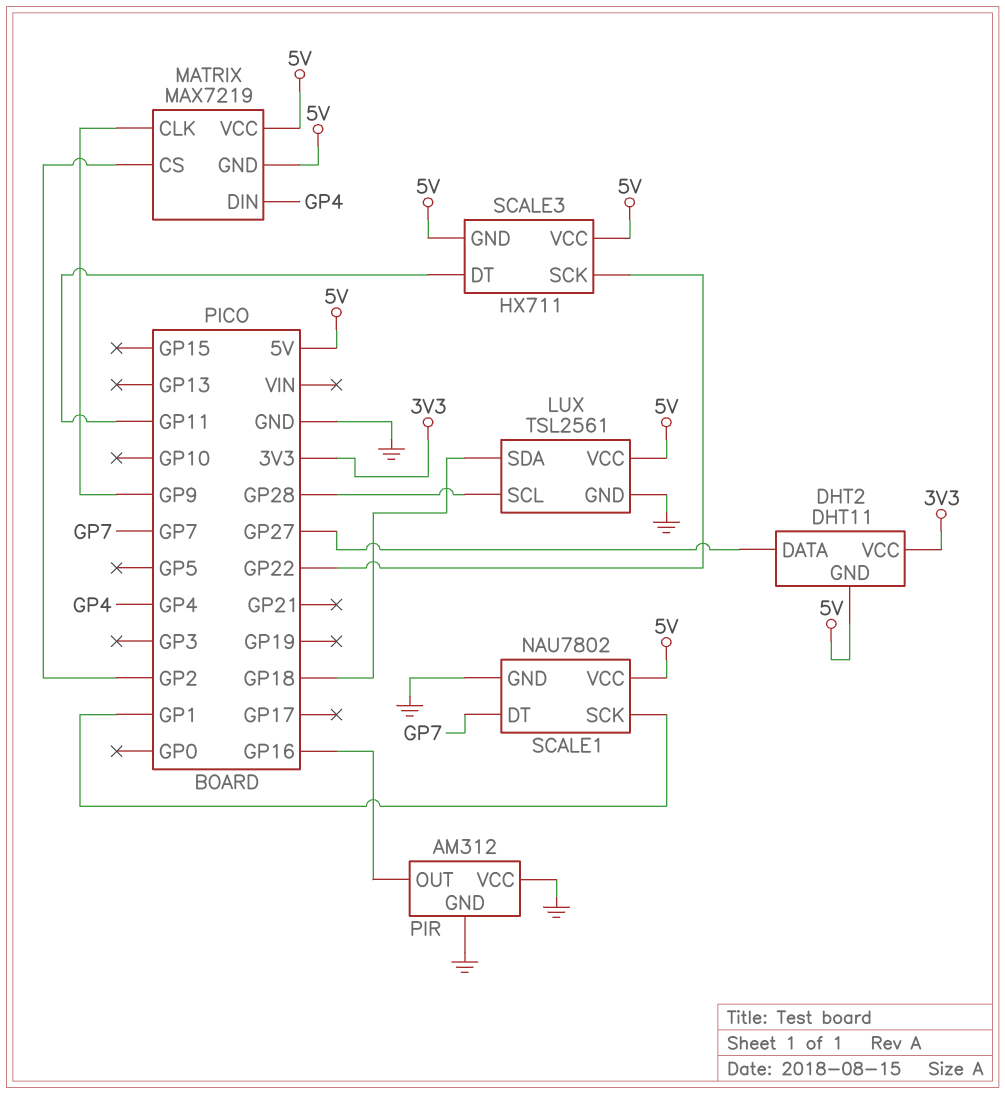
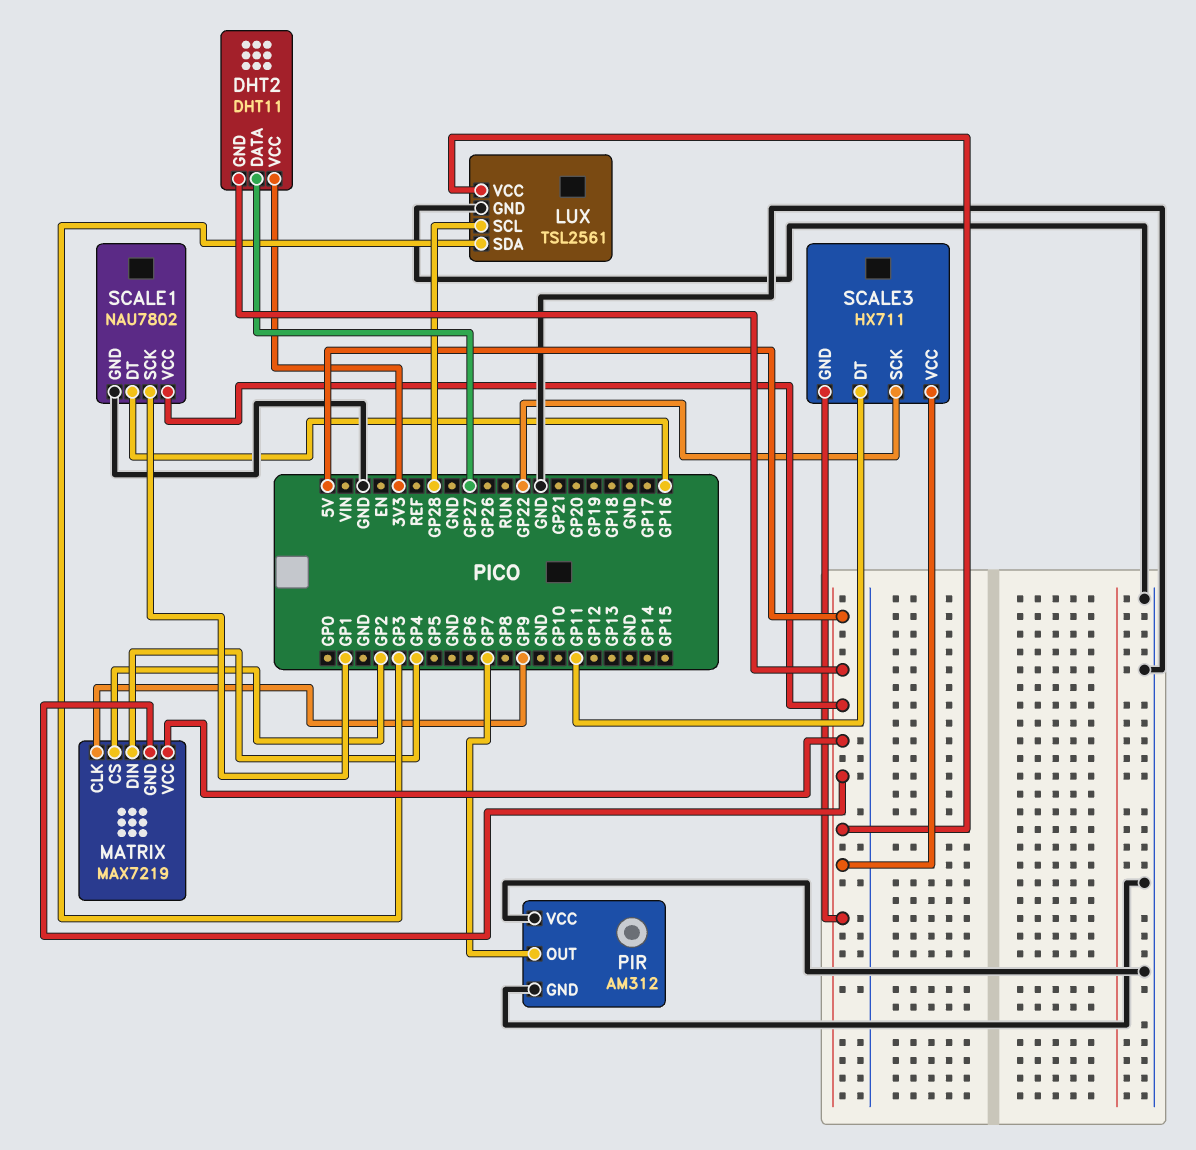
LUX pin SDA: GP18 -> GP3
PIR pin OUT: GP16 -> GP7
SCALE1 pin DT: GP7 -> GP16

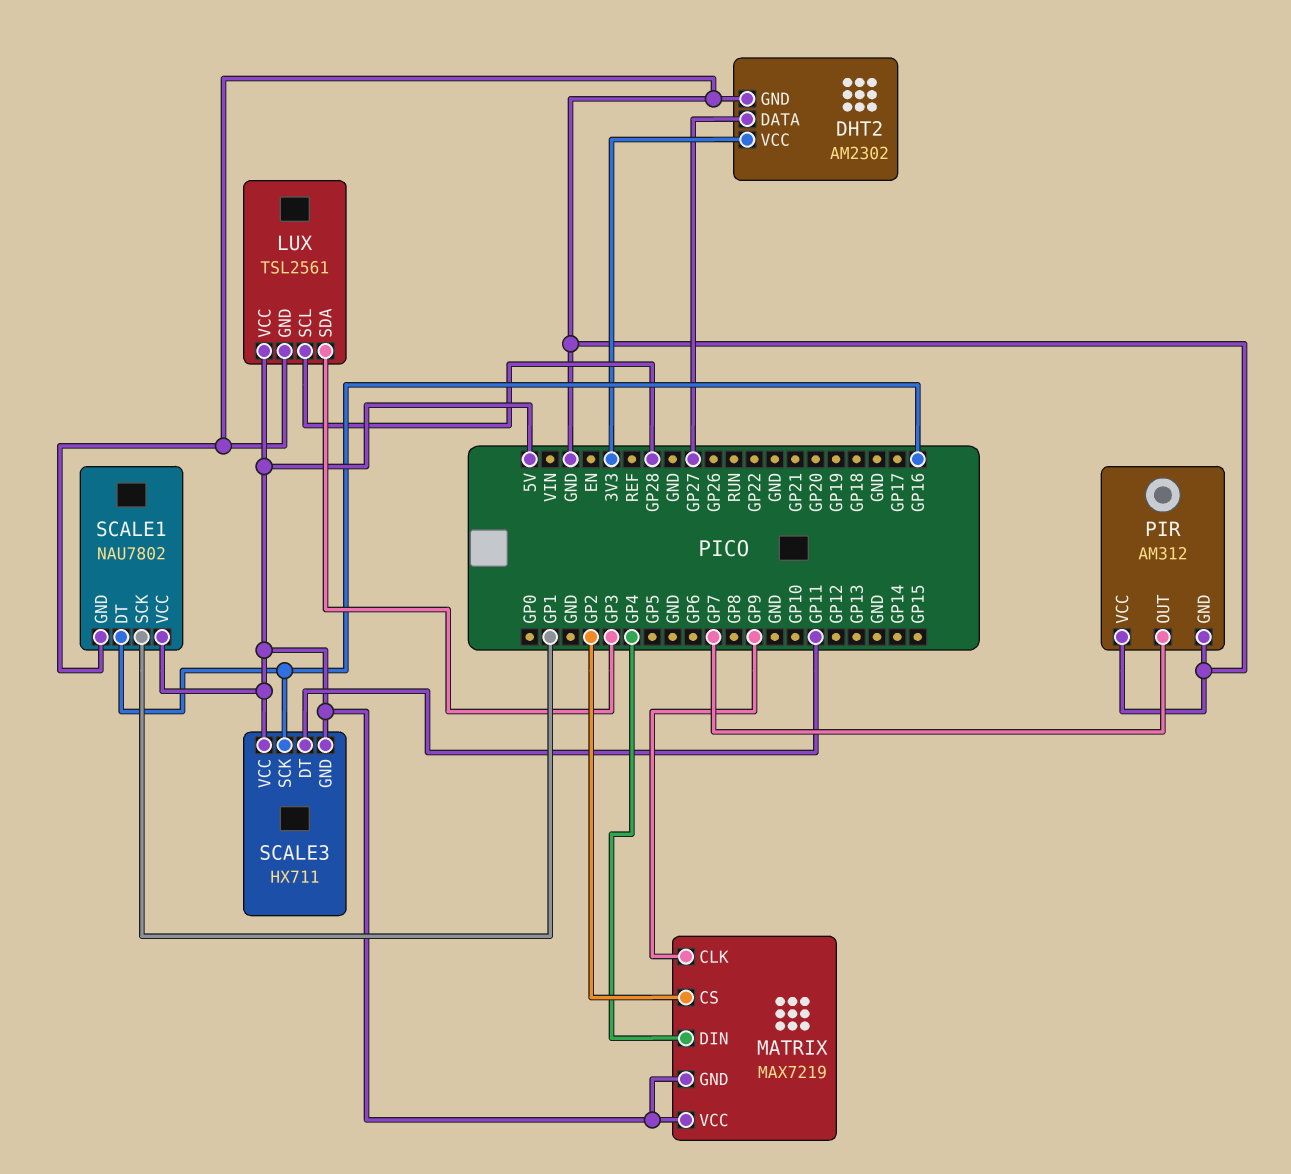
DHT2: DHT11 -> AM2302
DHT2 pin GND: 5V -> GND
SCALE3 pin SCK: GP22 -> GP16

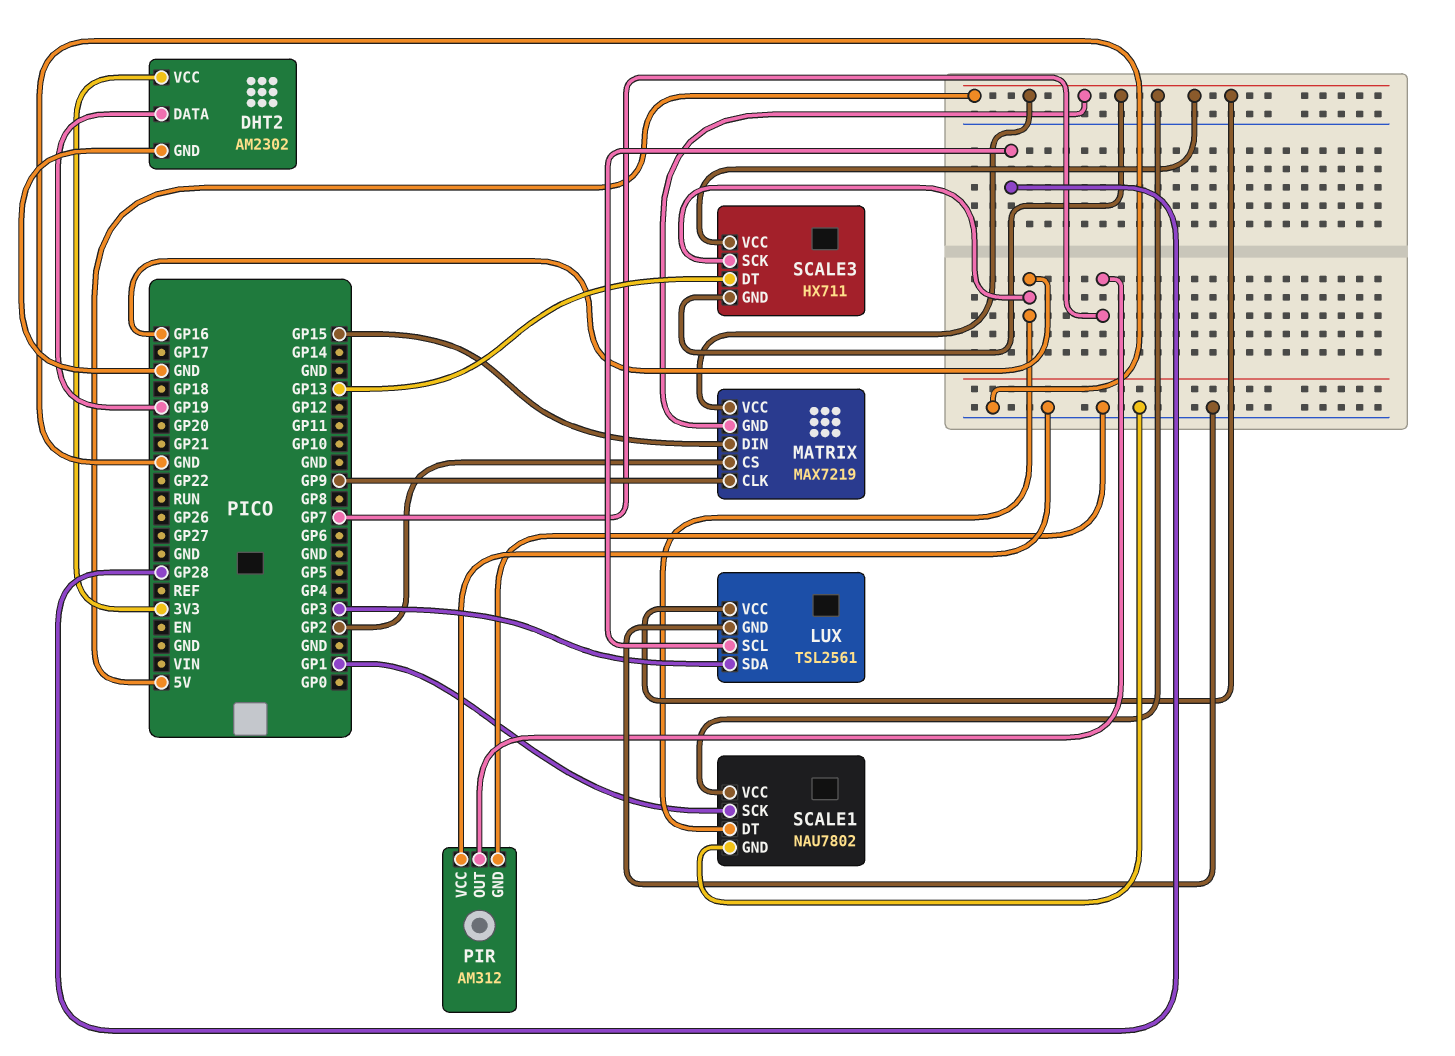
DHT2 pin DATA: GP27 -> GP19
MATRIX pin DIN: GP4 -> GP15
SCALE3 pin DT: GP11 -> GP13

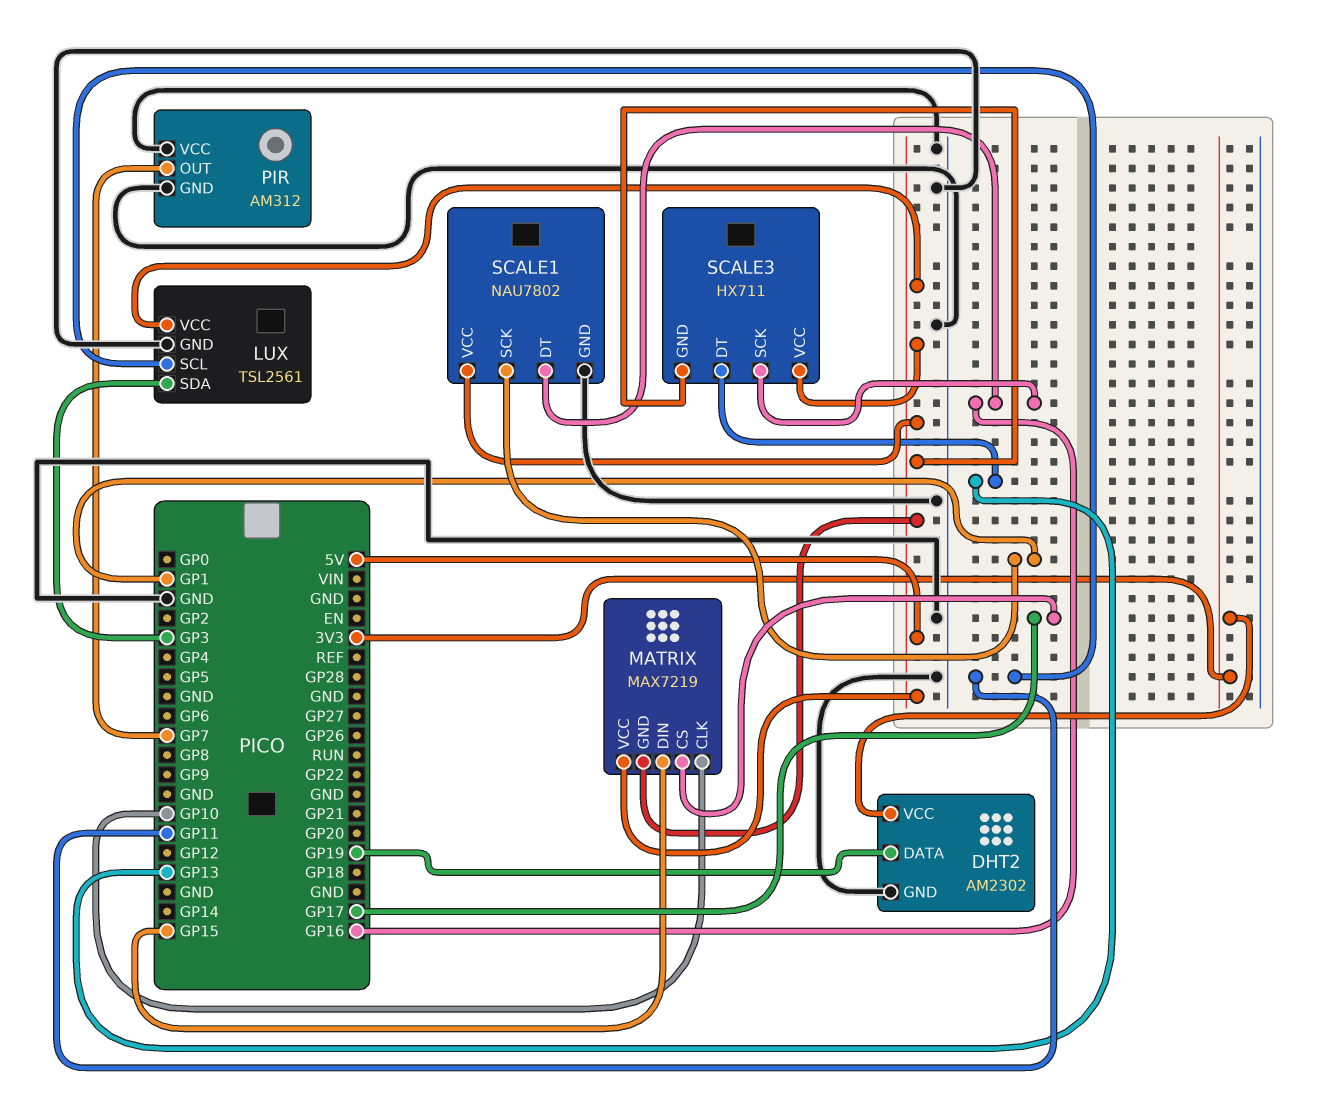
LUX pin SCL: GP28 -> GP11
MATRIX pin CLK: GP9 -> GP10
MATRIX pin CS: GP2 -> GP17

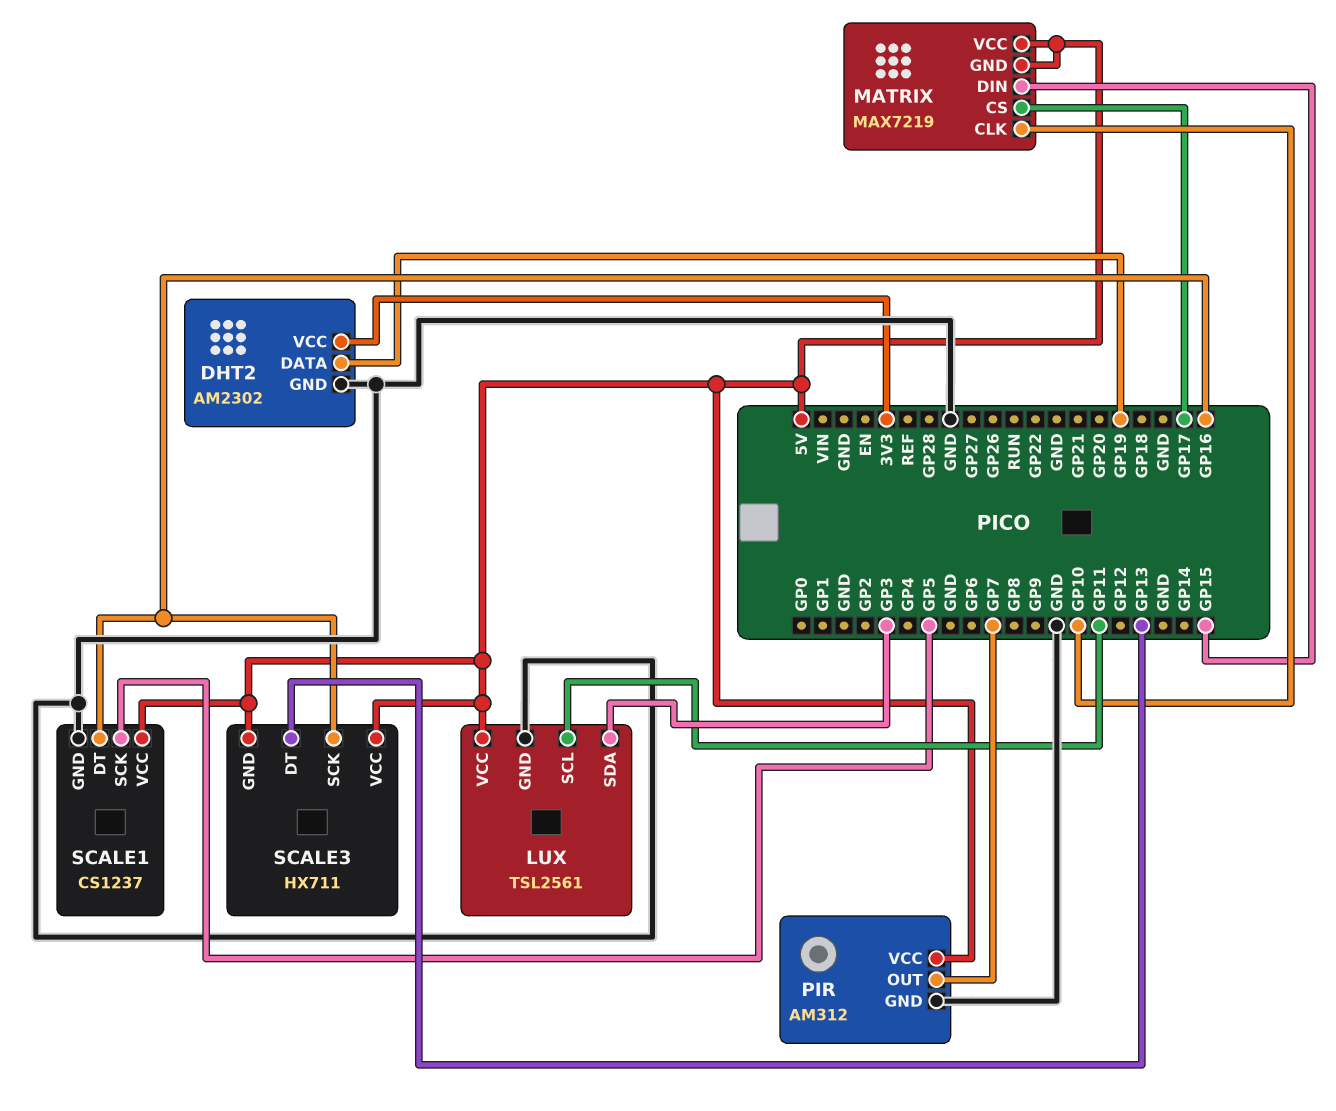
PIR pin VCC: GND -> 5V
SCALE1: NAU7802 -> CS1237
SCALE1 pin SCK: GP1 -> GP5

